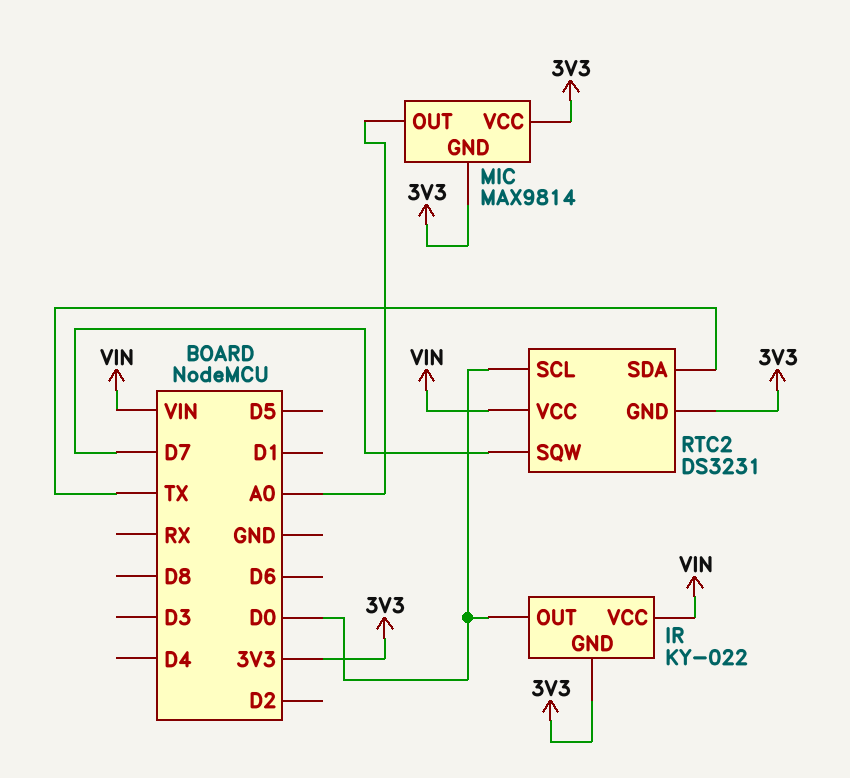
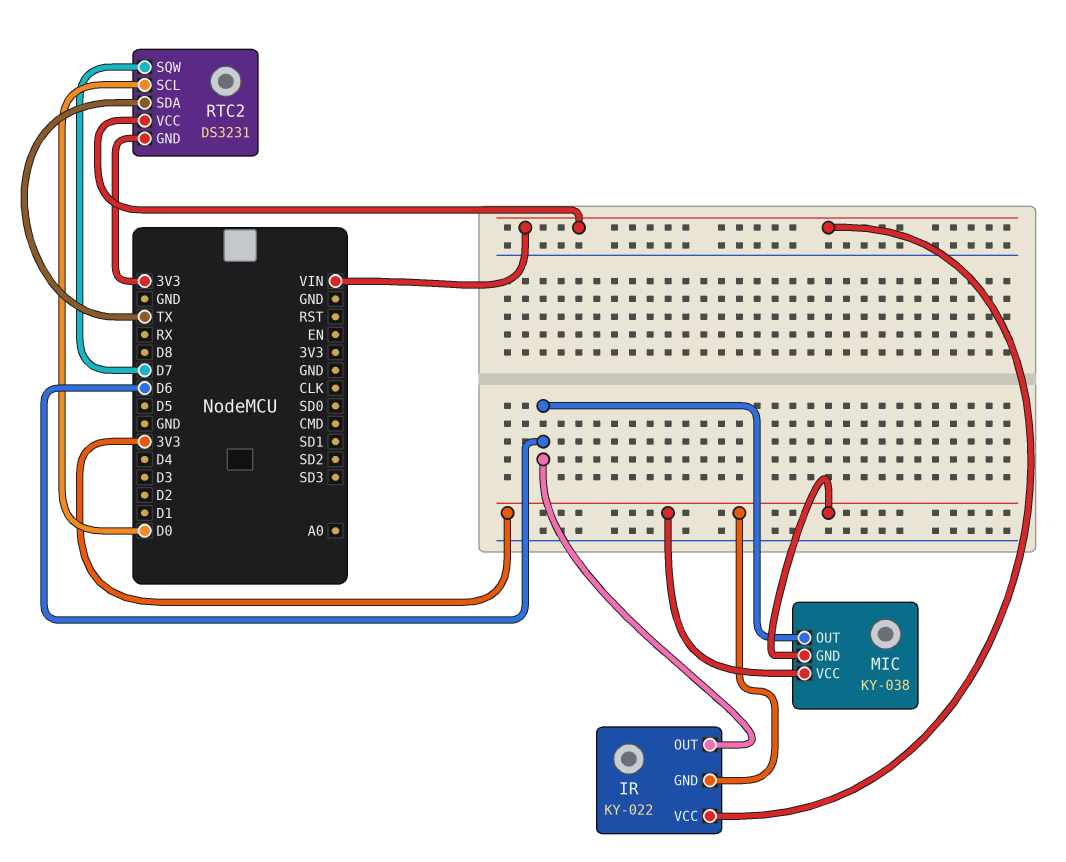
IR pin OUT: D0 -> D6
MIC: MAX9814 -> KY-038
MIC pin OUT: A0 -> D6

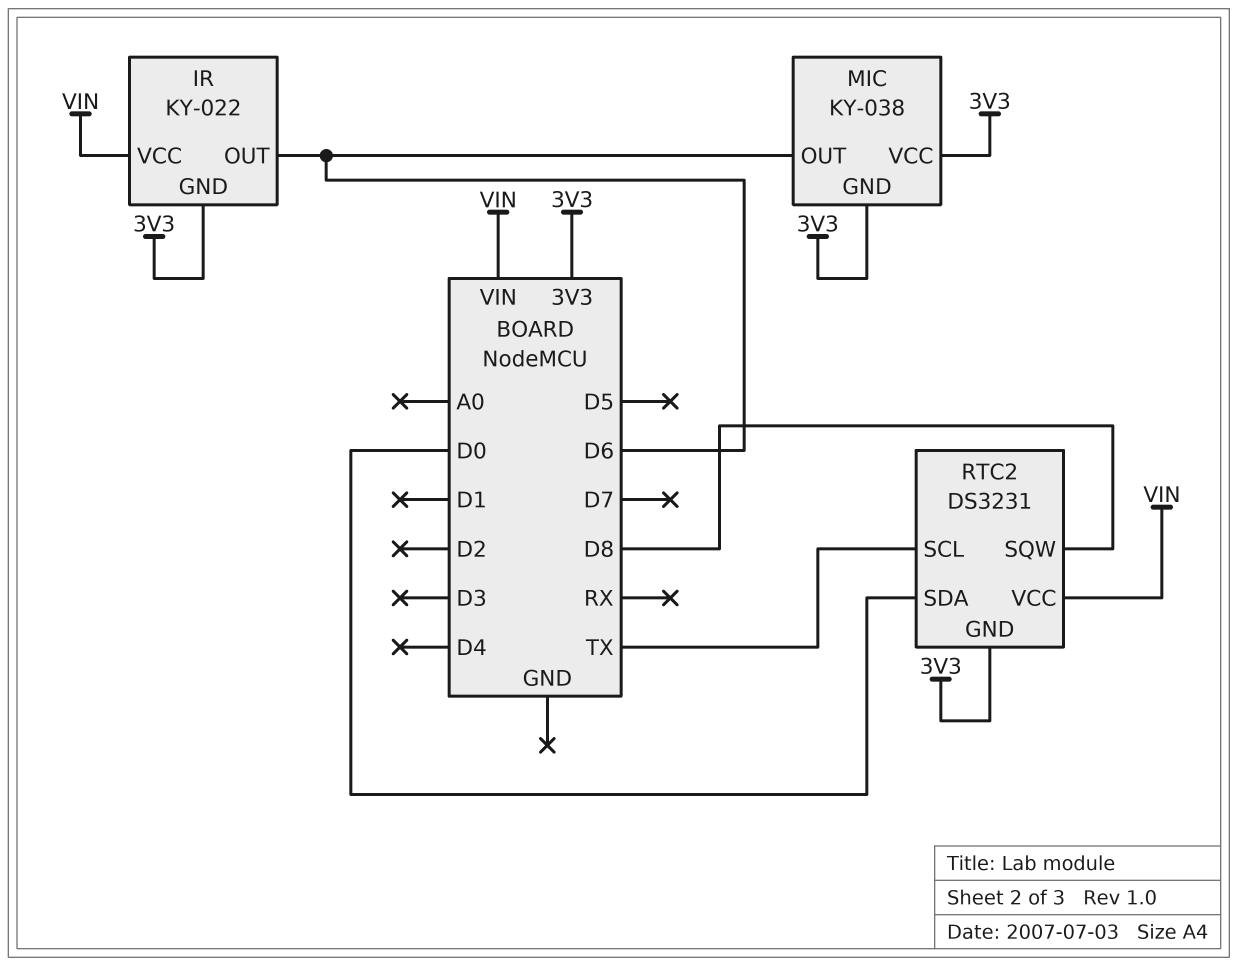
RTC2 pin SCL: D0 -> TX
RTC2 pin SDA: TX -> D0
RTC2 pin SQW: D7 -> D8

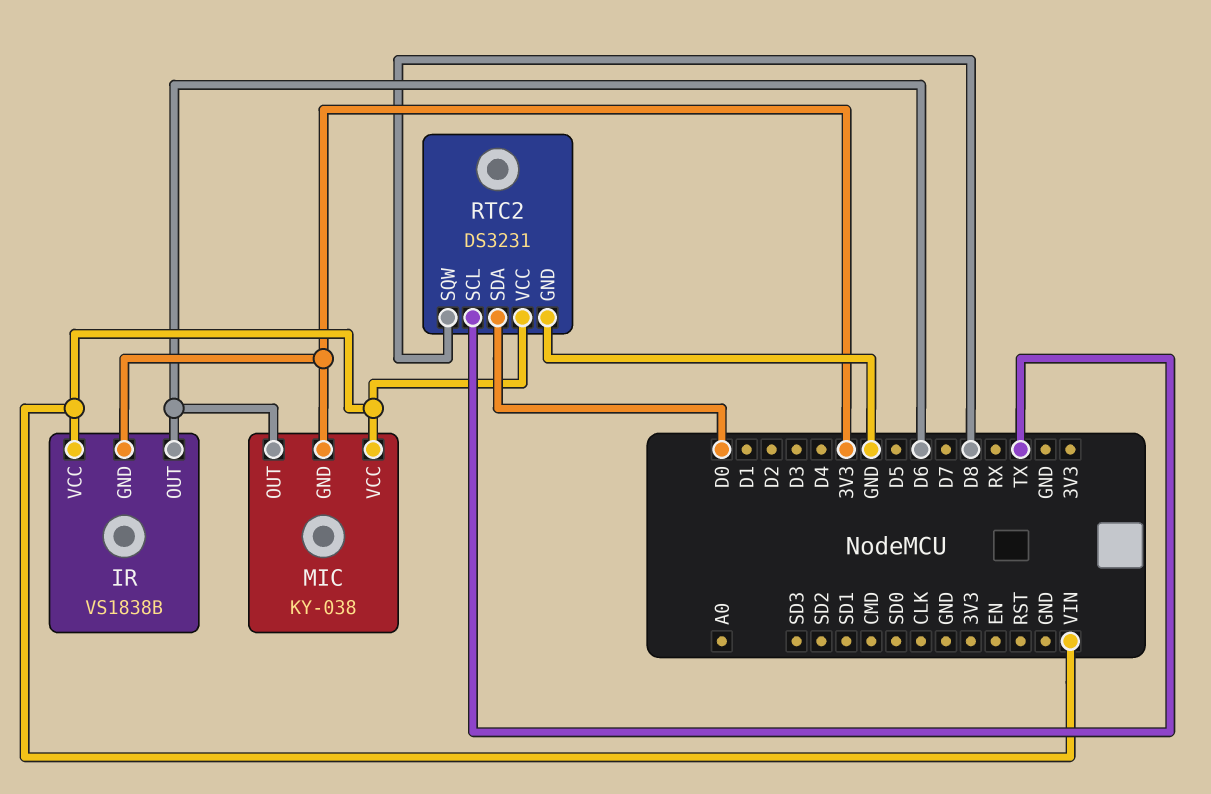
IR: KY-022 -> VS1838B
MIC pin VCC: 3V3 -> VIN
RTC2 pin GND: 3V3 -> GND

